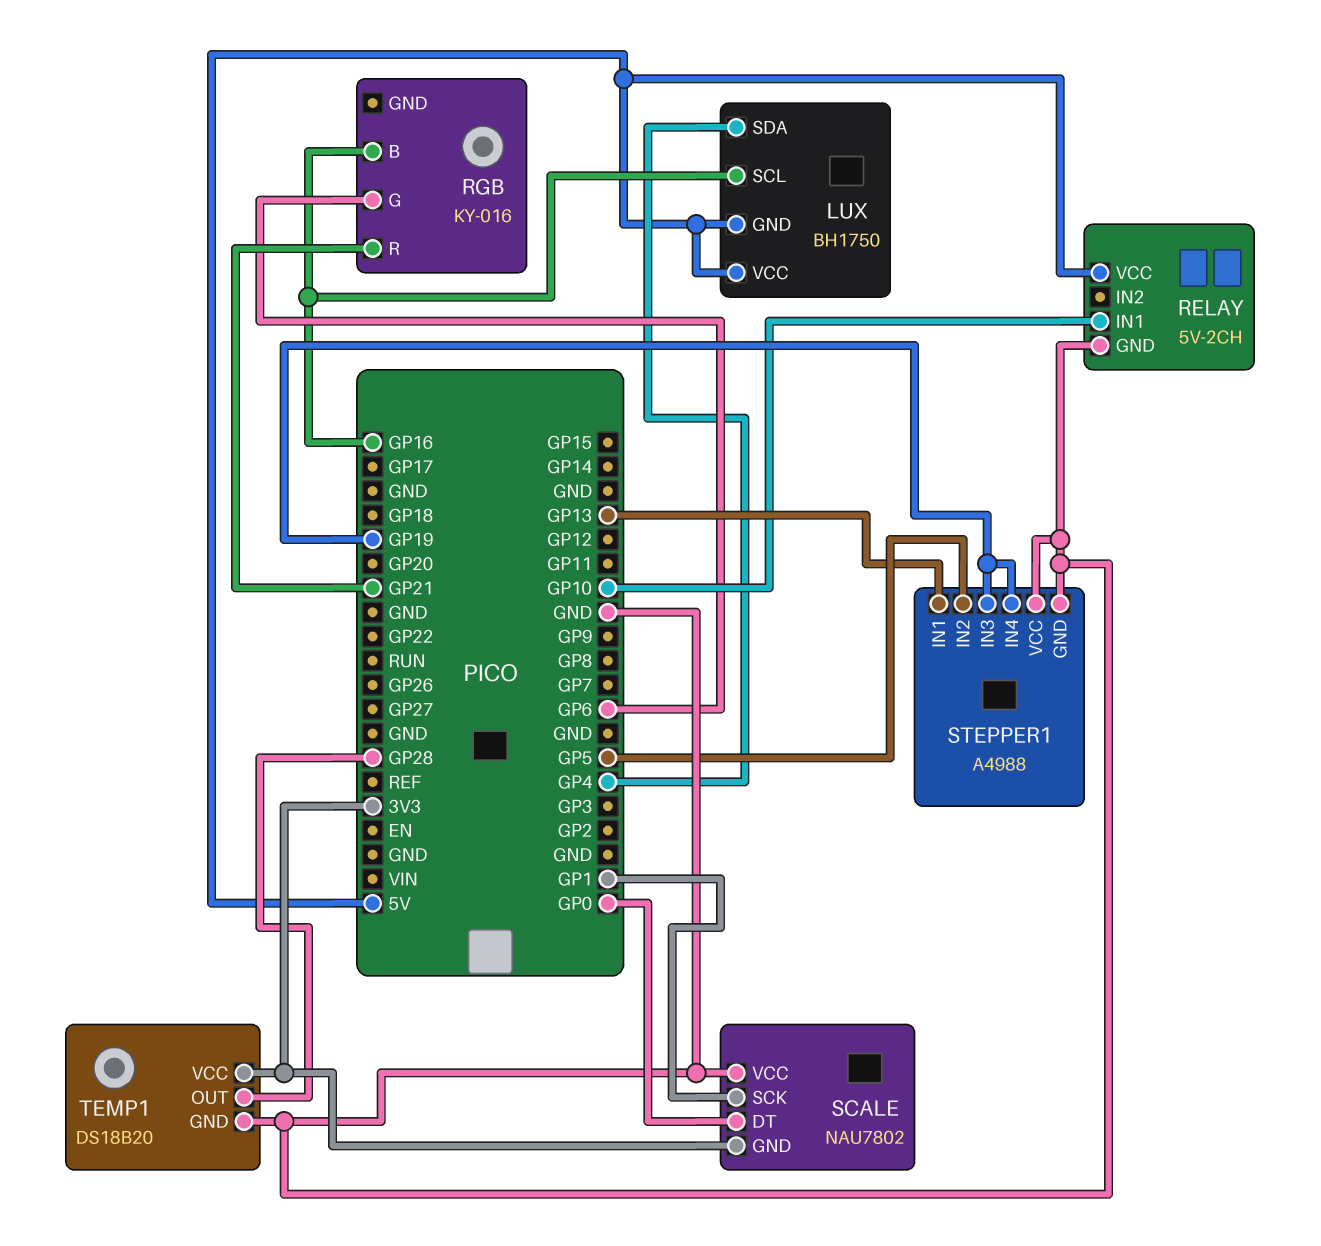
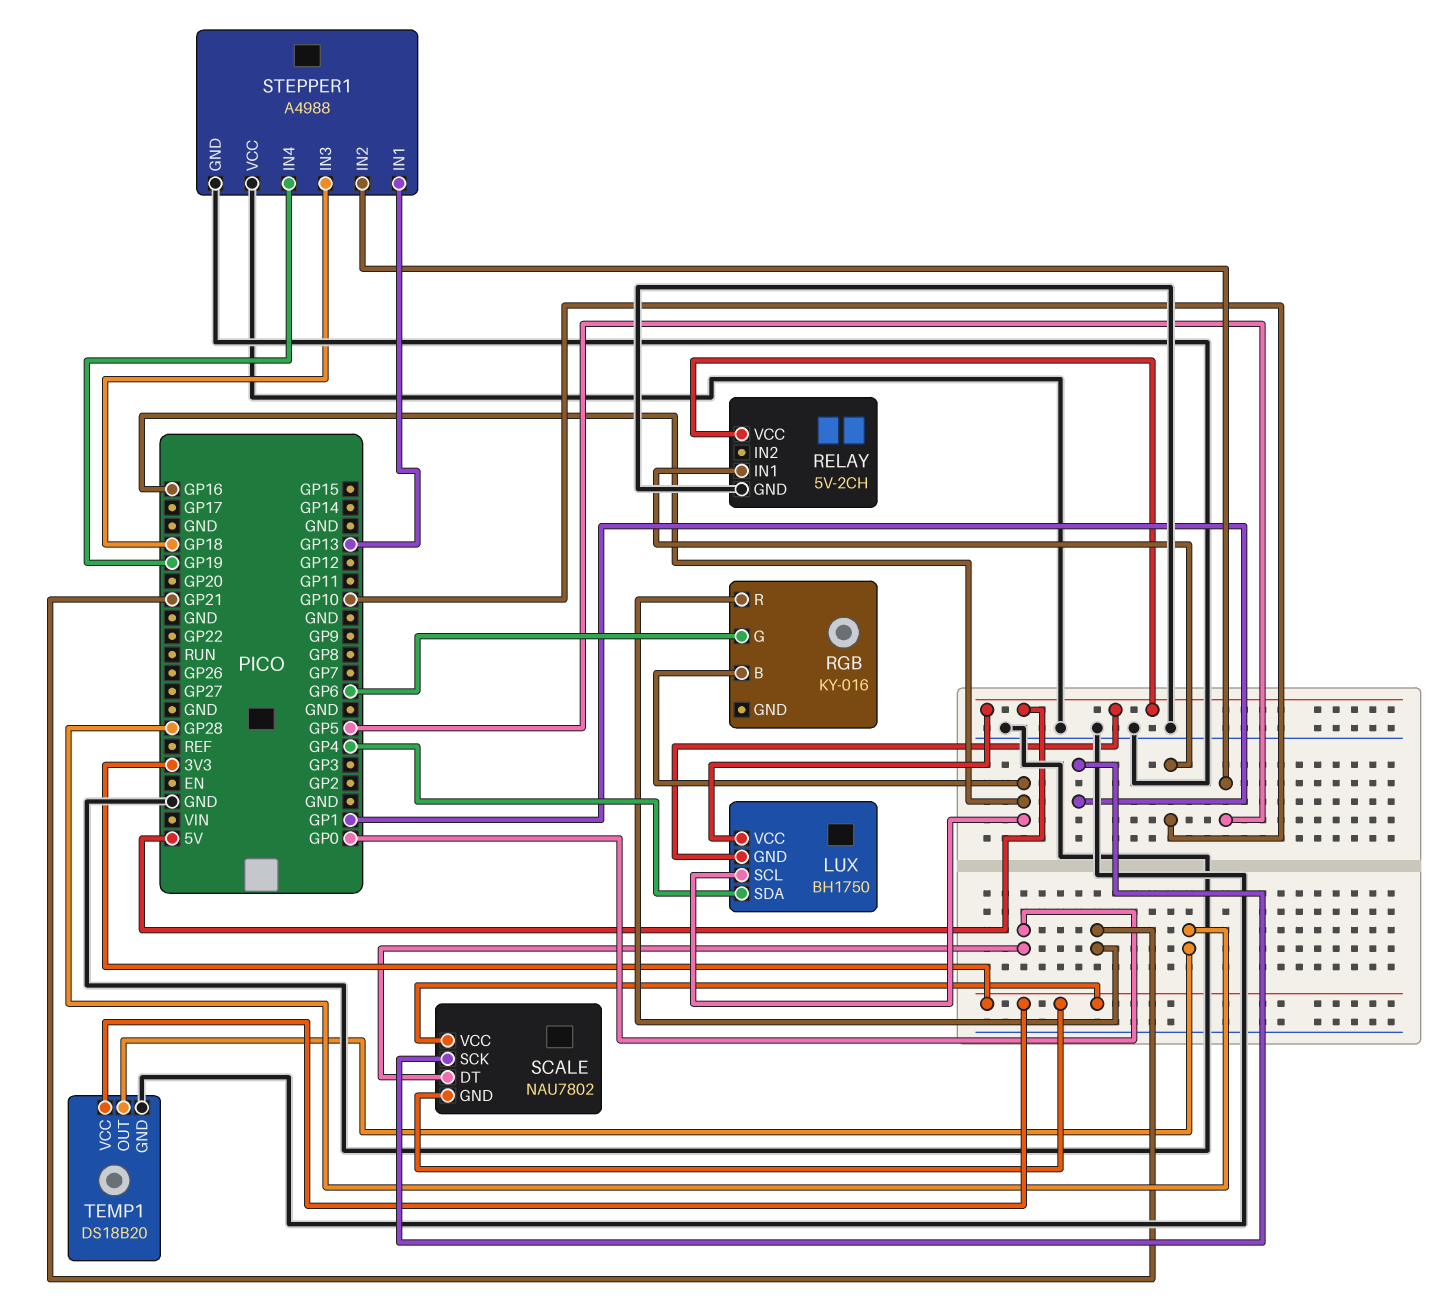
SCALE pin VCC: GND -> 3V3
STEPPER1 pin IN3: GP19 -> GP18

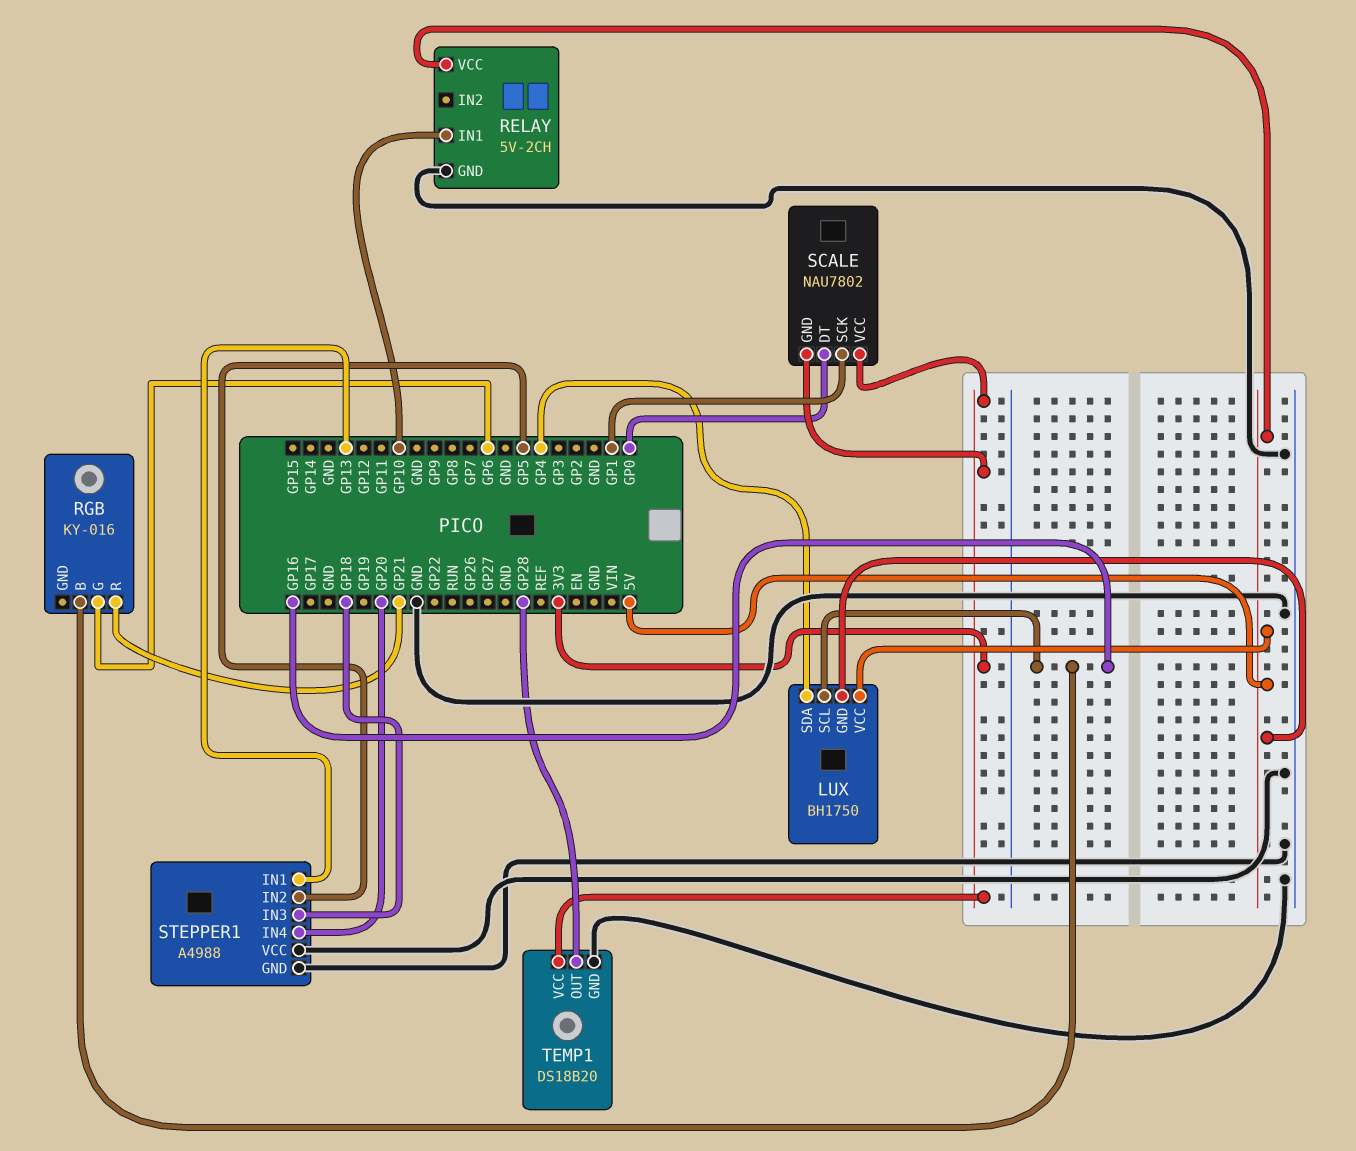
STEPPER1 pin IN4: GP19 -> GP20

